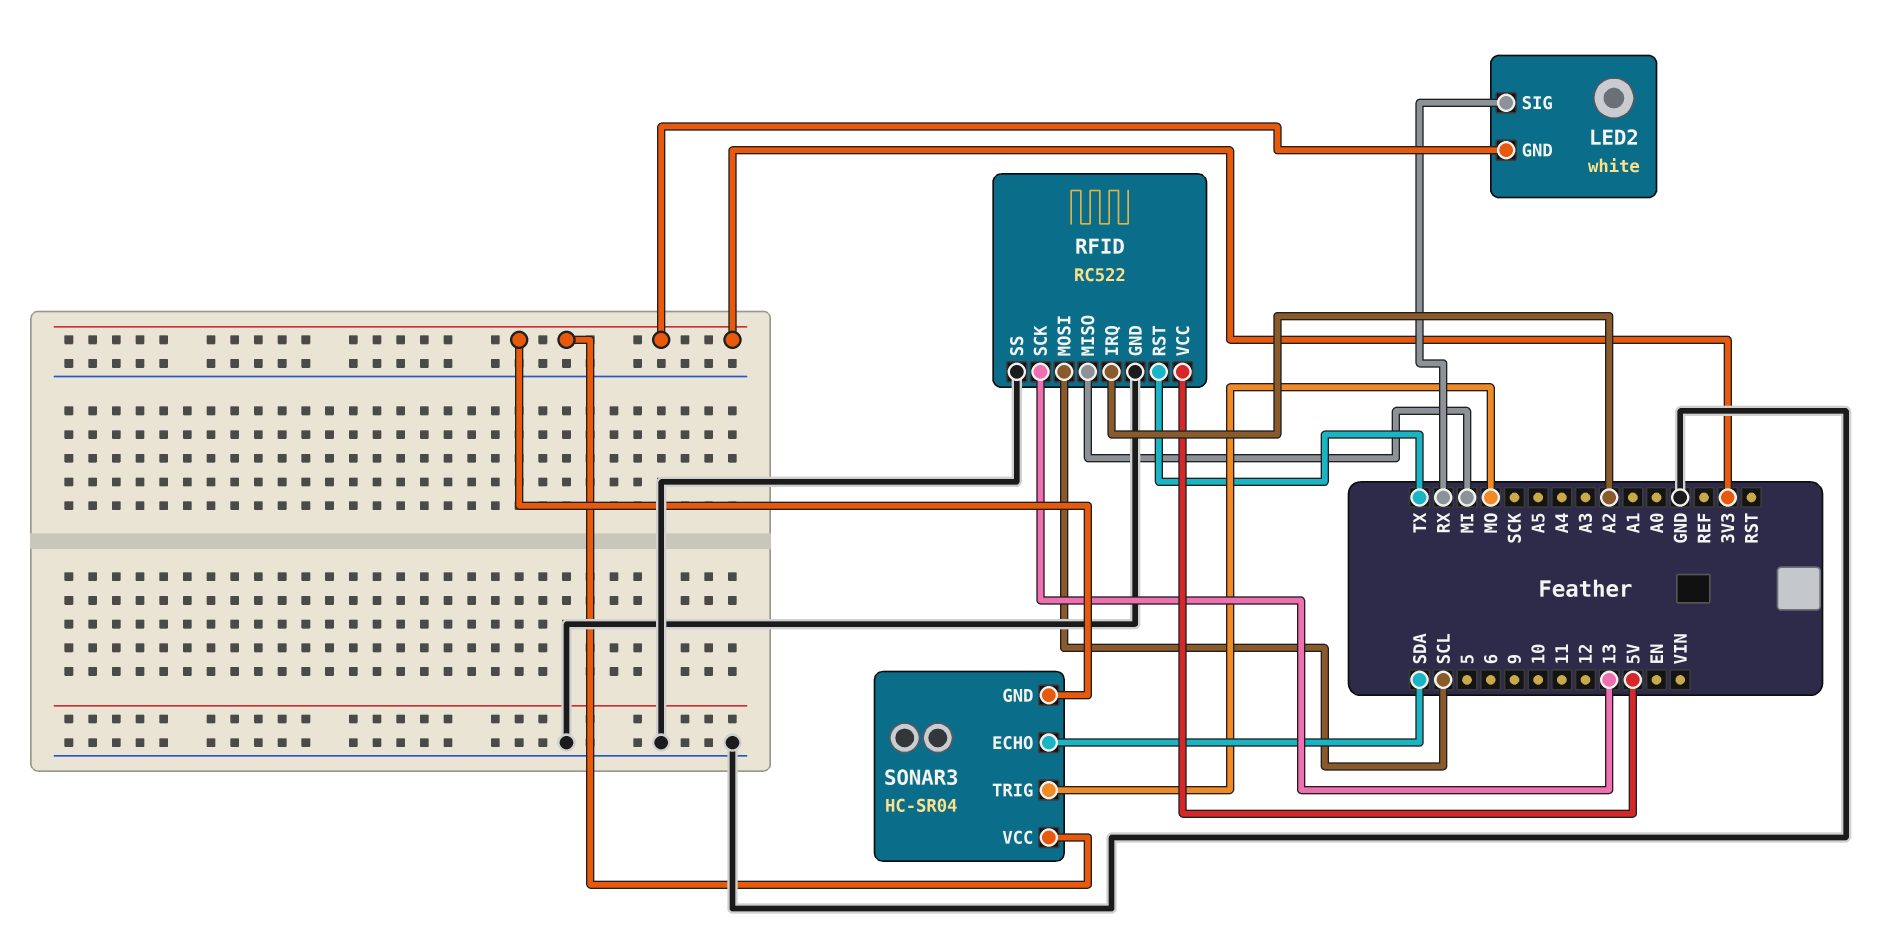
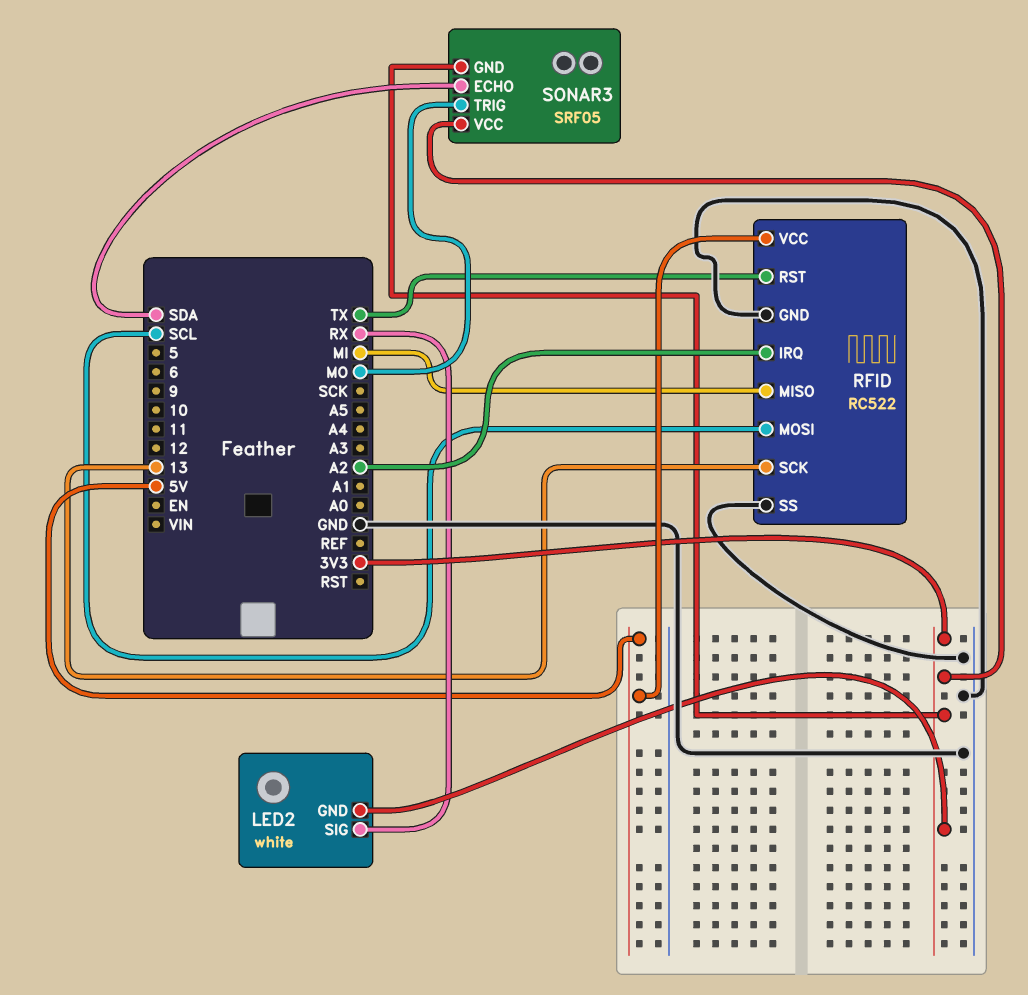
SONAR3: HC-SR04 -> SRF05

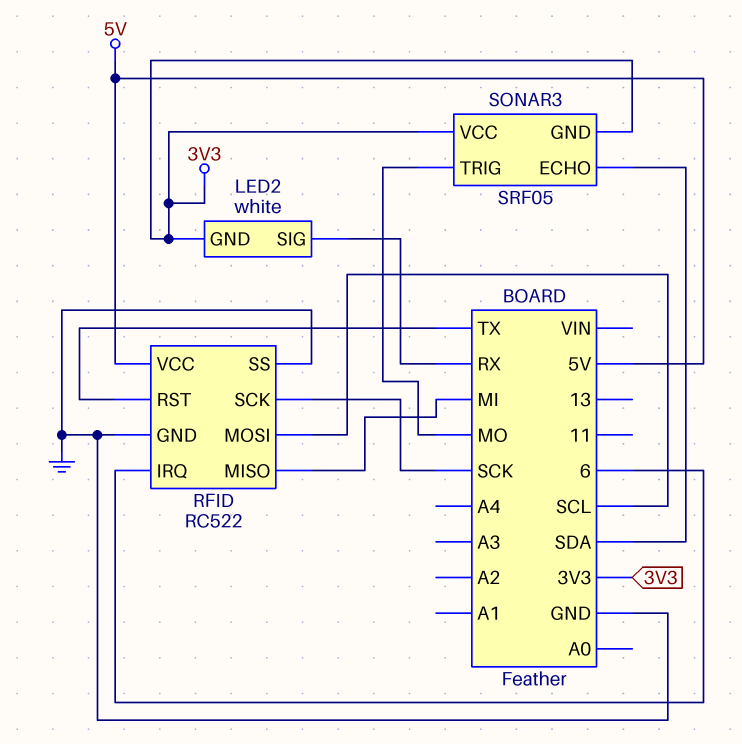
RFID pin IRQ: A2 -> 6
RFID pin SCK: 13 -> SCK

